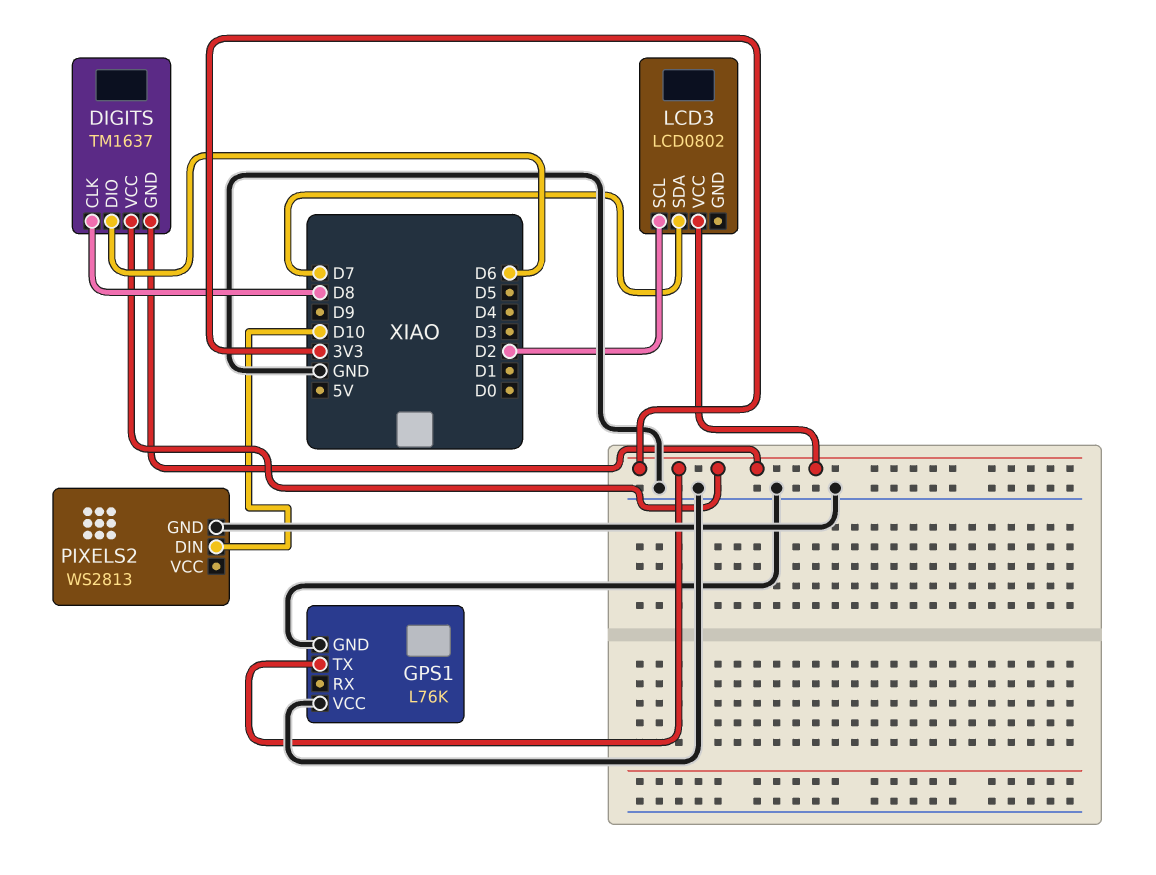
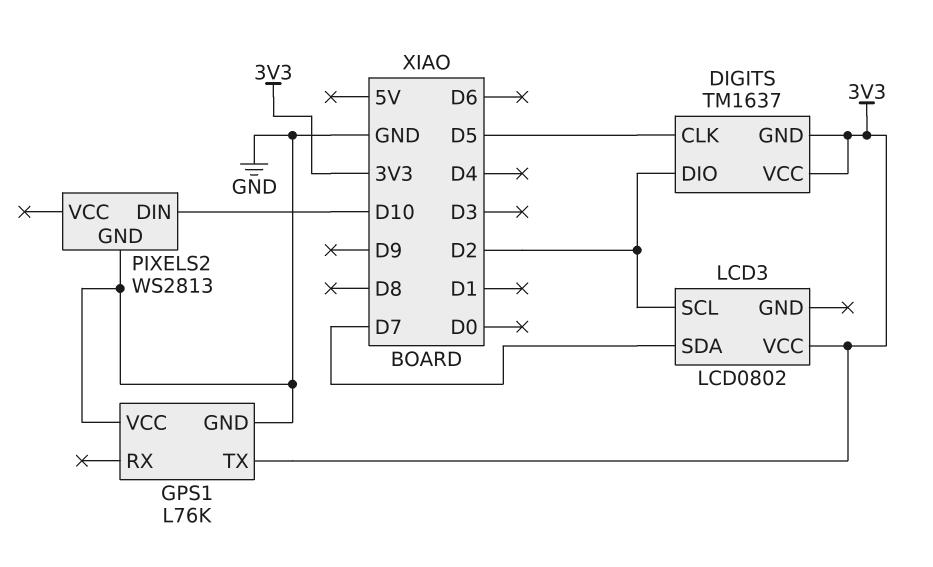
DIGITS pin CLK: D8 -> D5
DIGITS pin DIO: D6 -> D2

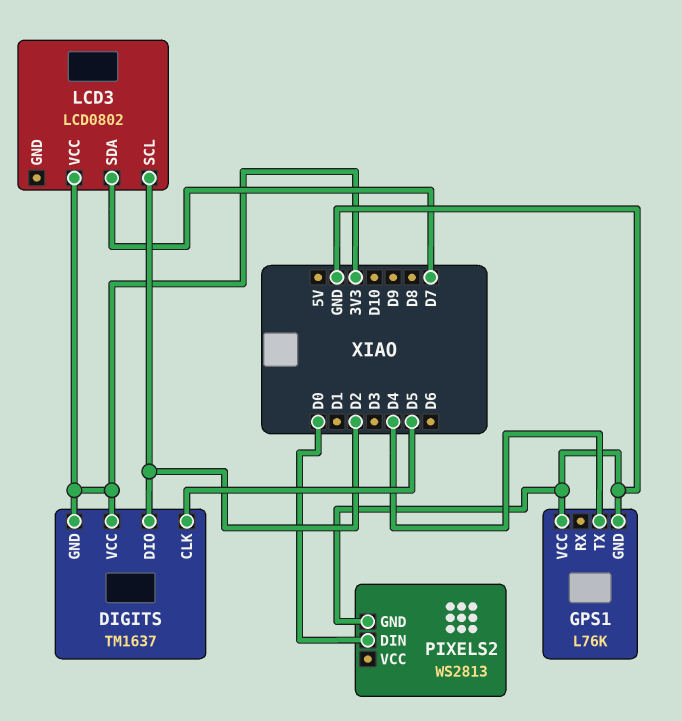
GPS1 pin TX: 3V3 -> D4
PIXELS2 pin DIN: D10 -> D0

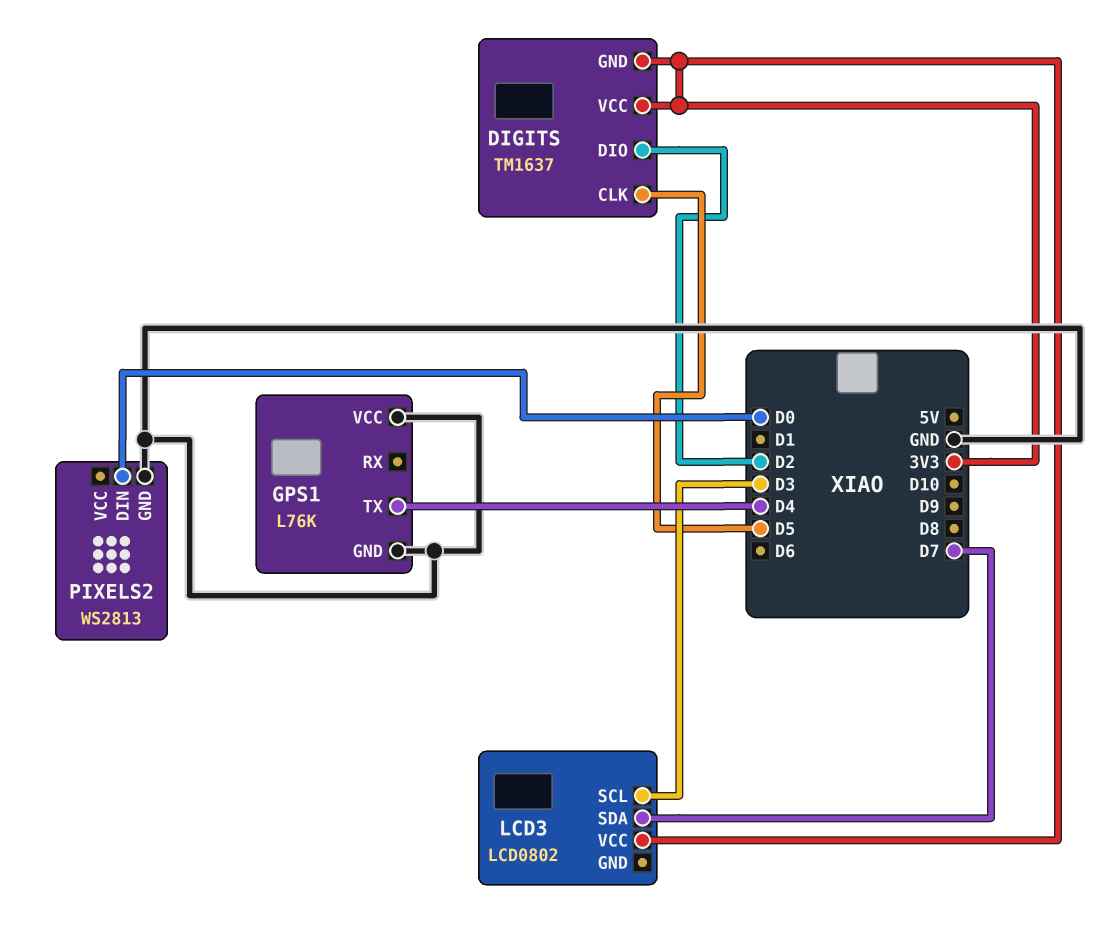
LCD3 pin SCL: D2 -> D3

